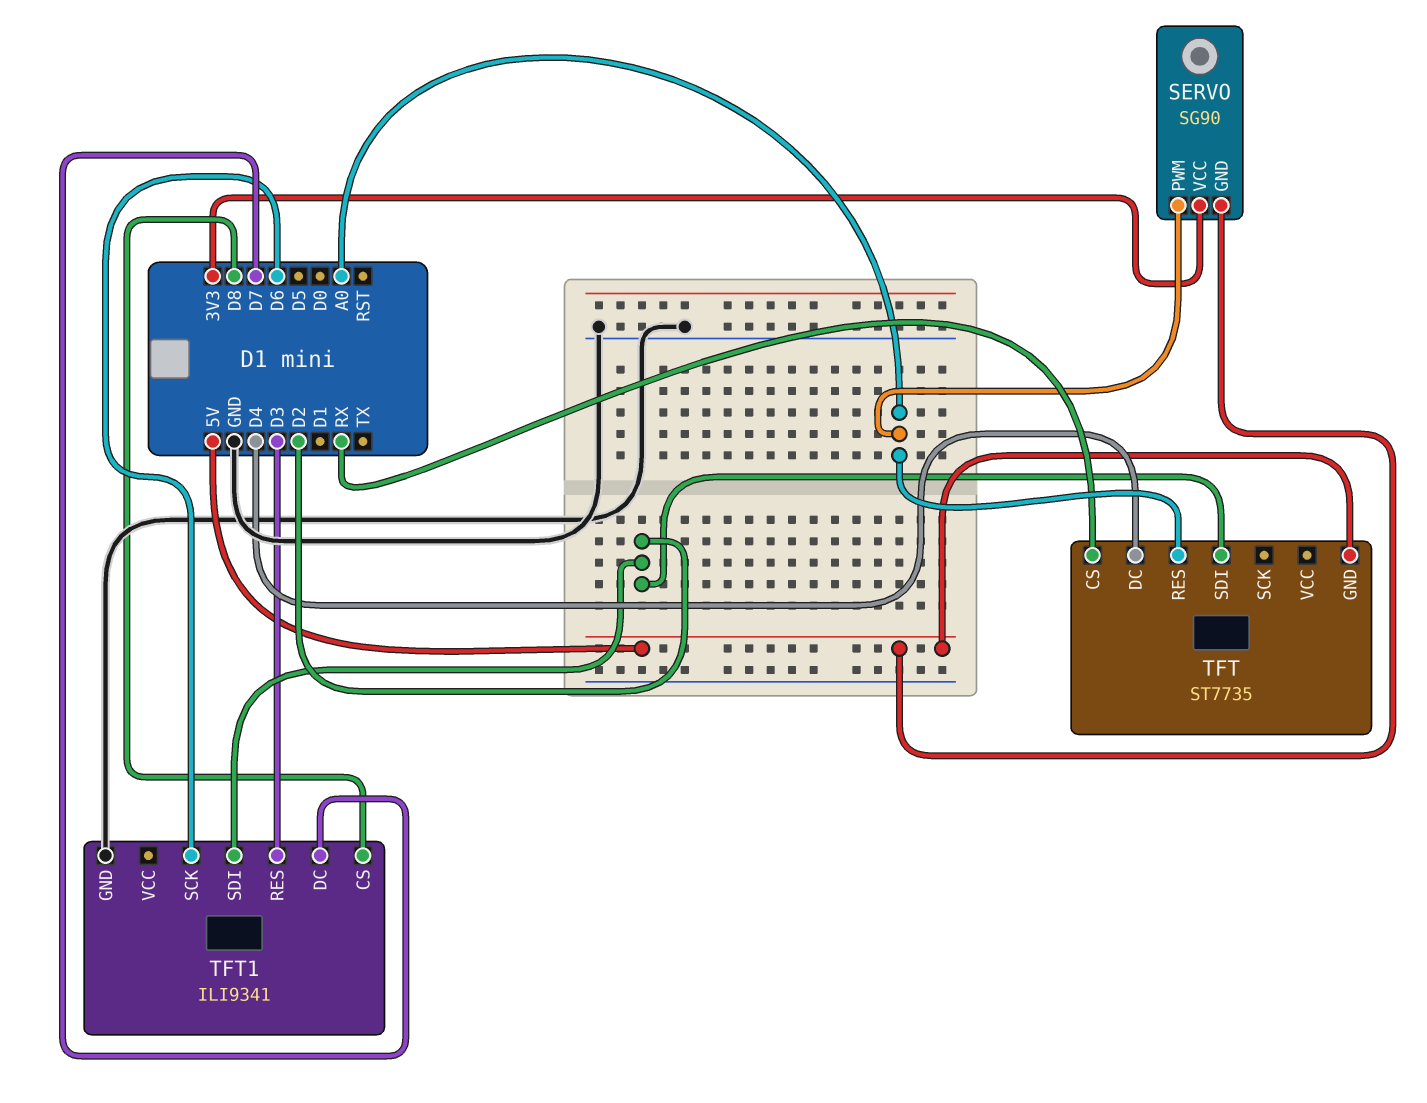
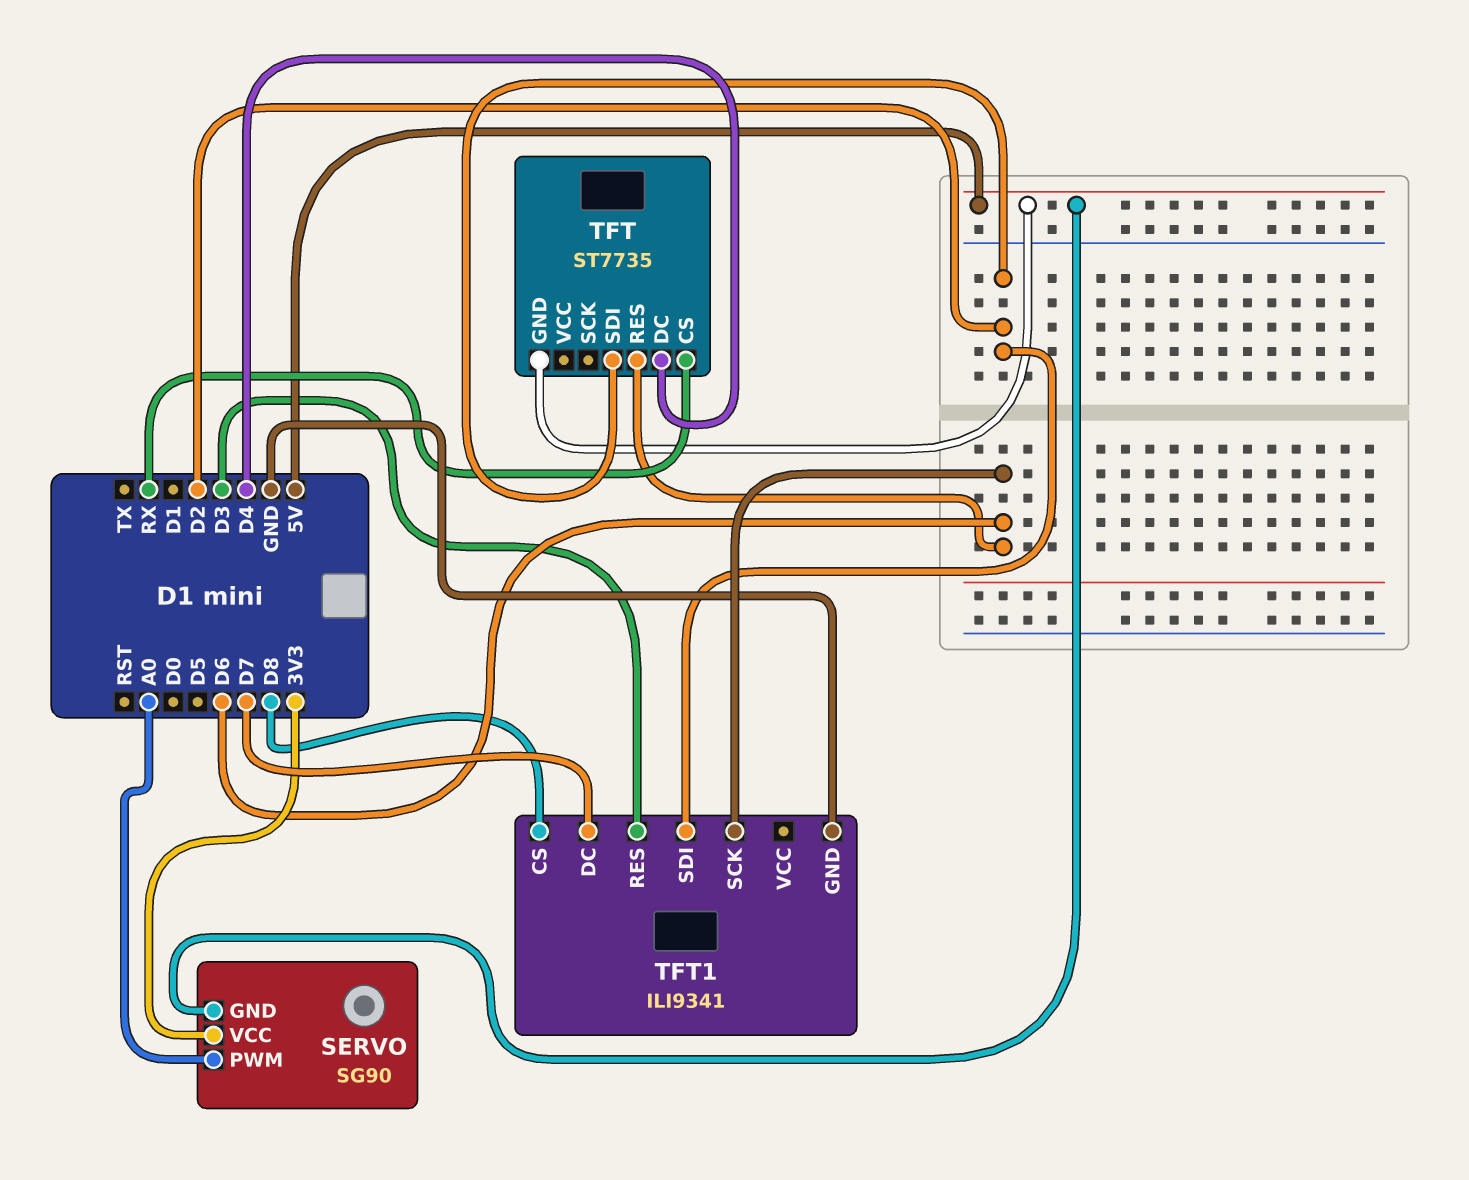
TFT pin RES: A0 -> D6

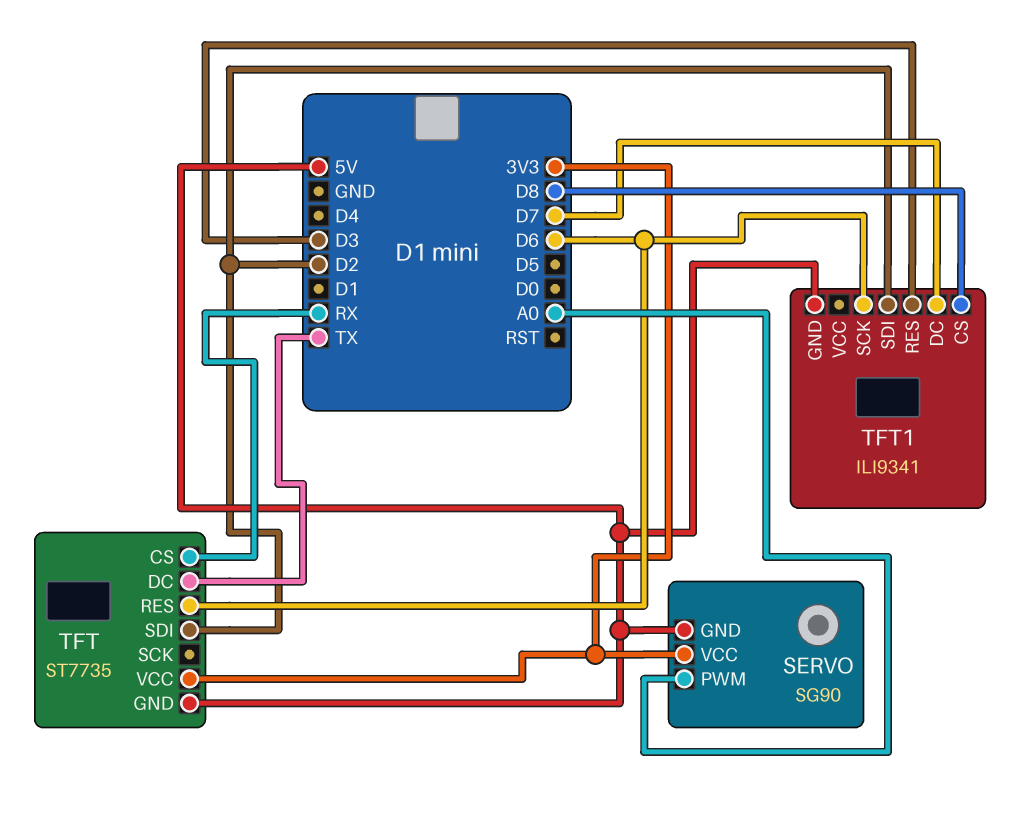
TFT pin DC: D4 -> TX
TFT pin VCC: none -> 3V3
TFT1 pin GND: GND -> 5V

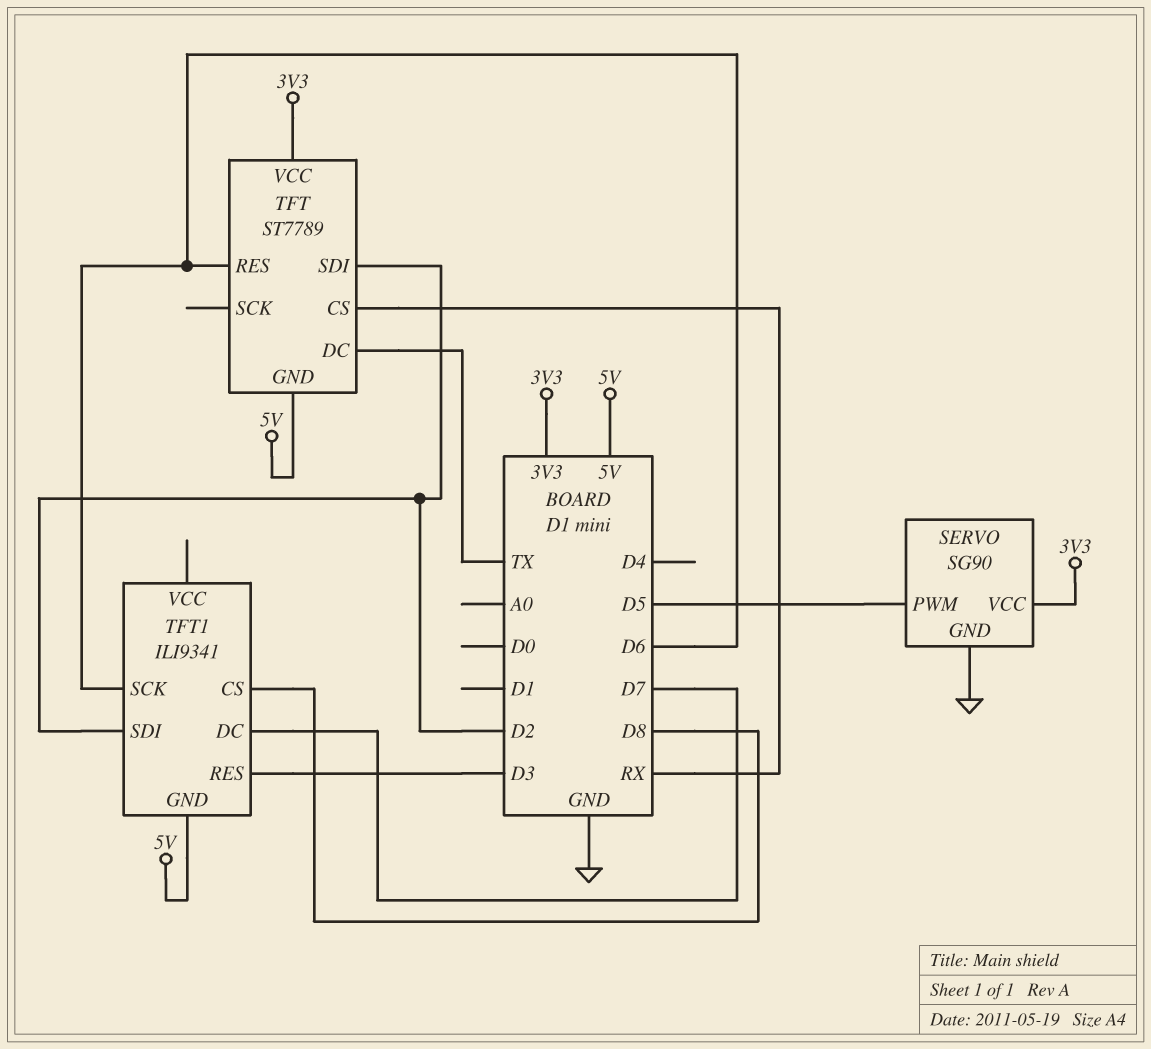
SERVO pin GND: 5V -> GND
SERVO pin PWM: A0 -> D5
TFT: ST7735 -> ST7789

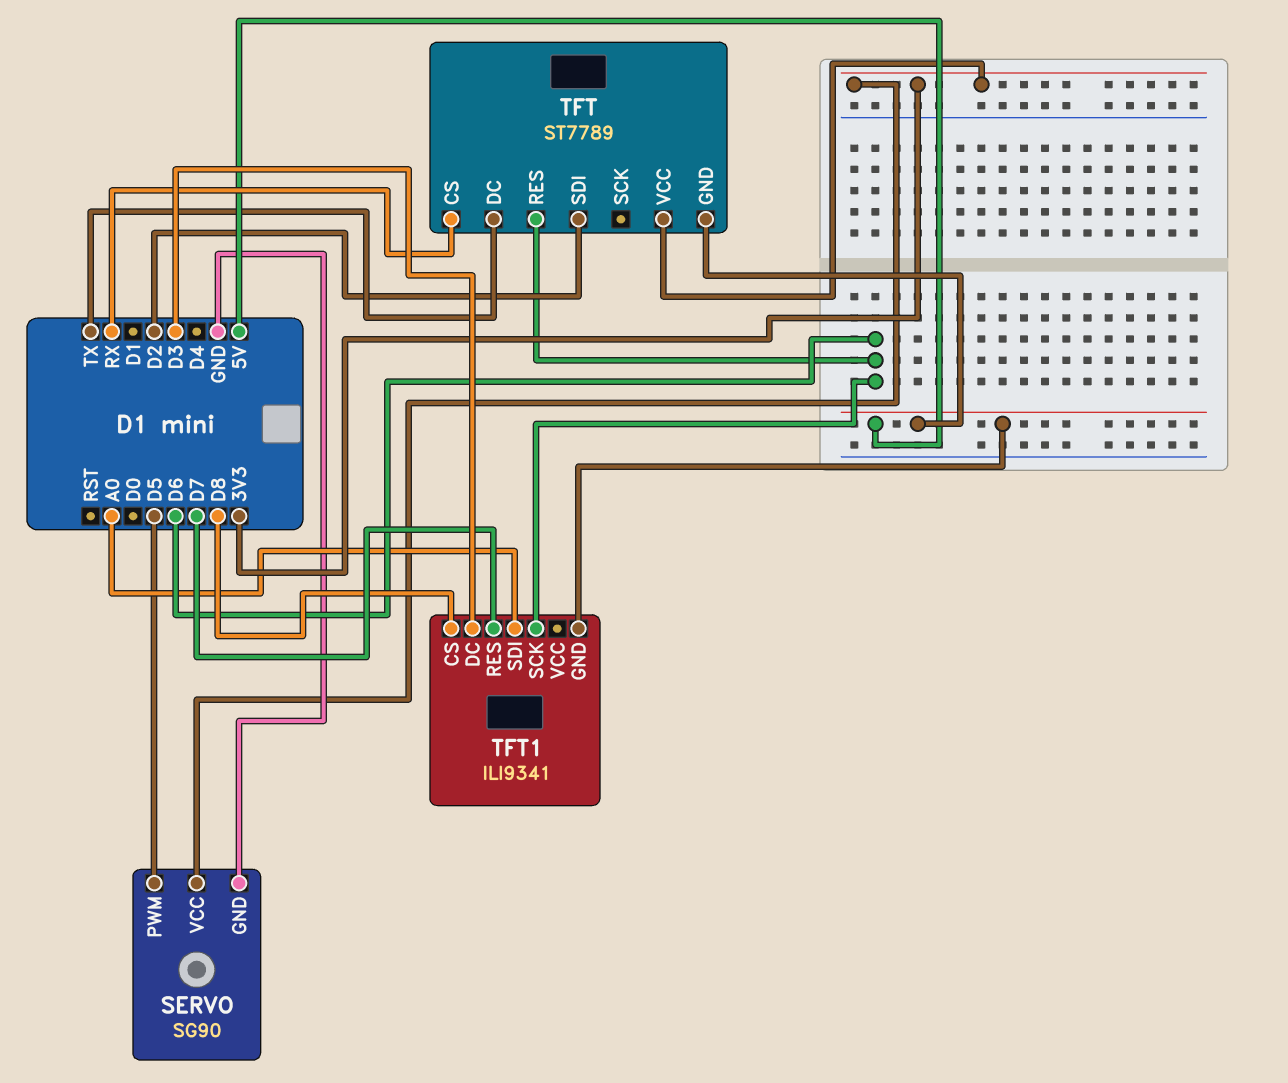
TFT1 pin DC: D7 -> D3
TFT1 pin RES: D3 -> D7
TFT1 pin SDI: D2 -> A0

